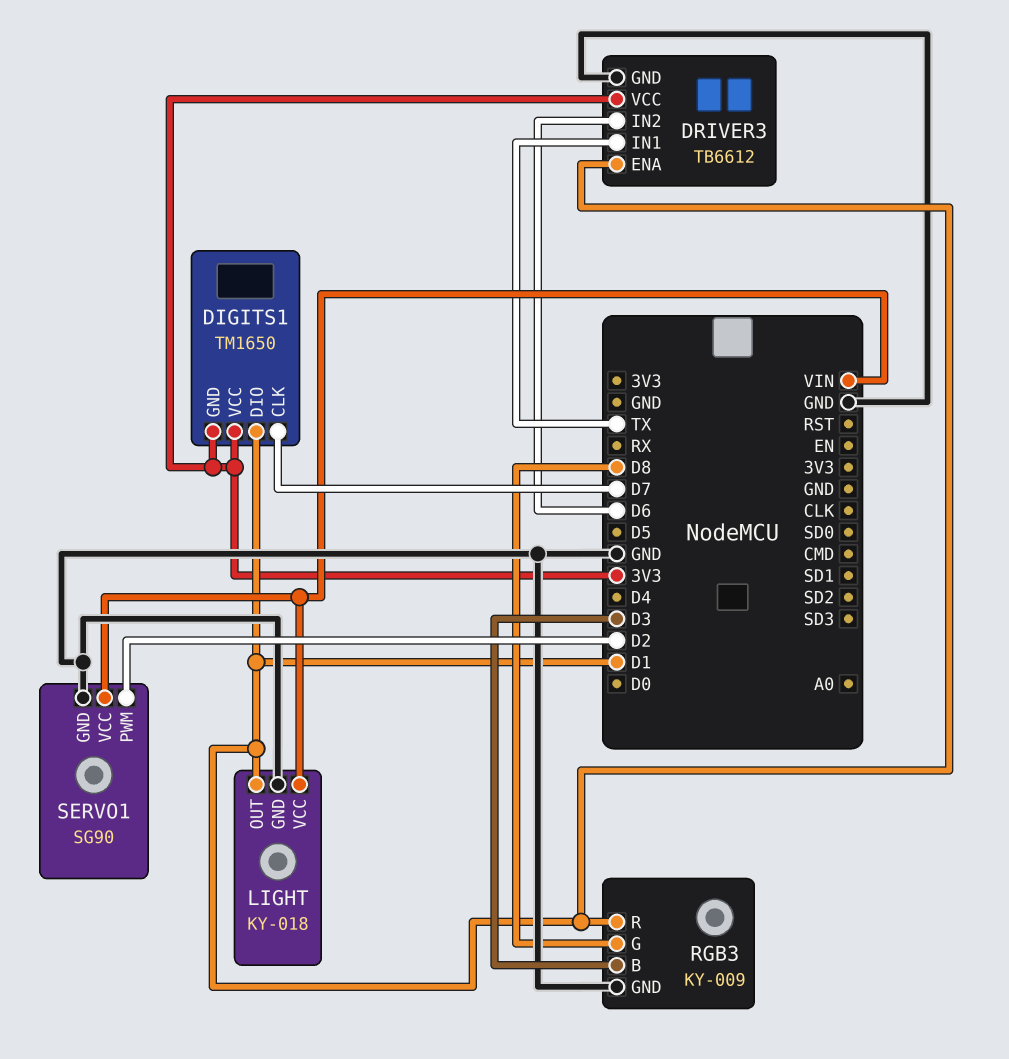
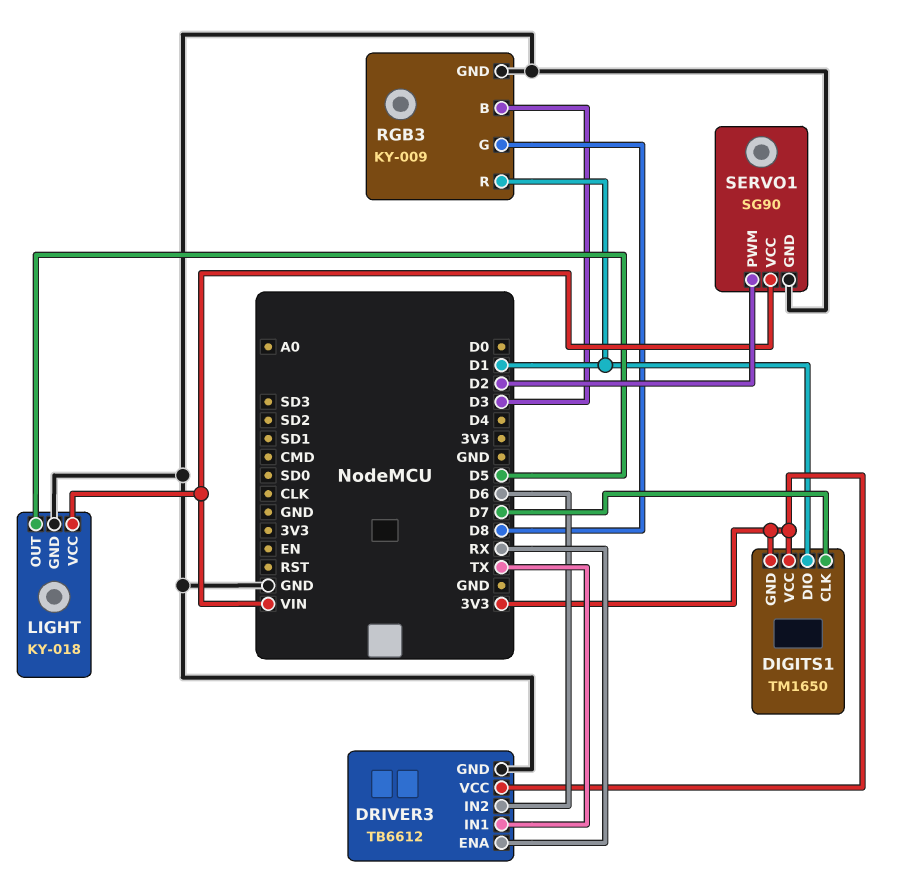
DRIVER3 pin ENA: D1 -> RX
LIGHT pin OUT: D1 -> D5

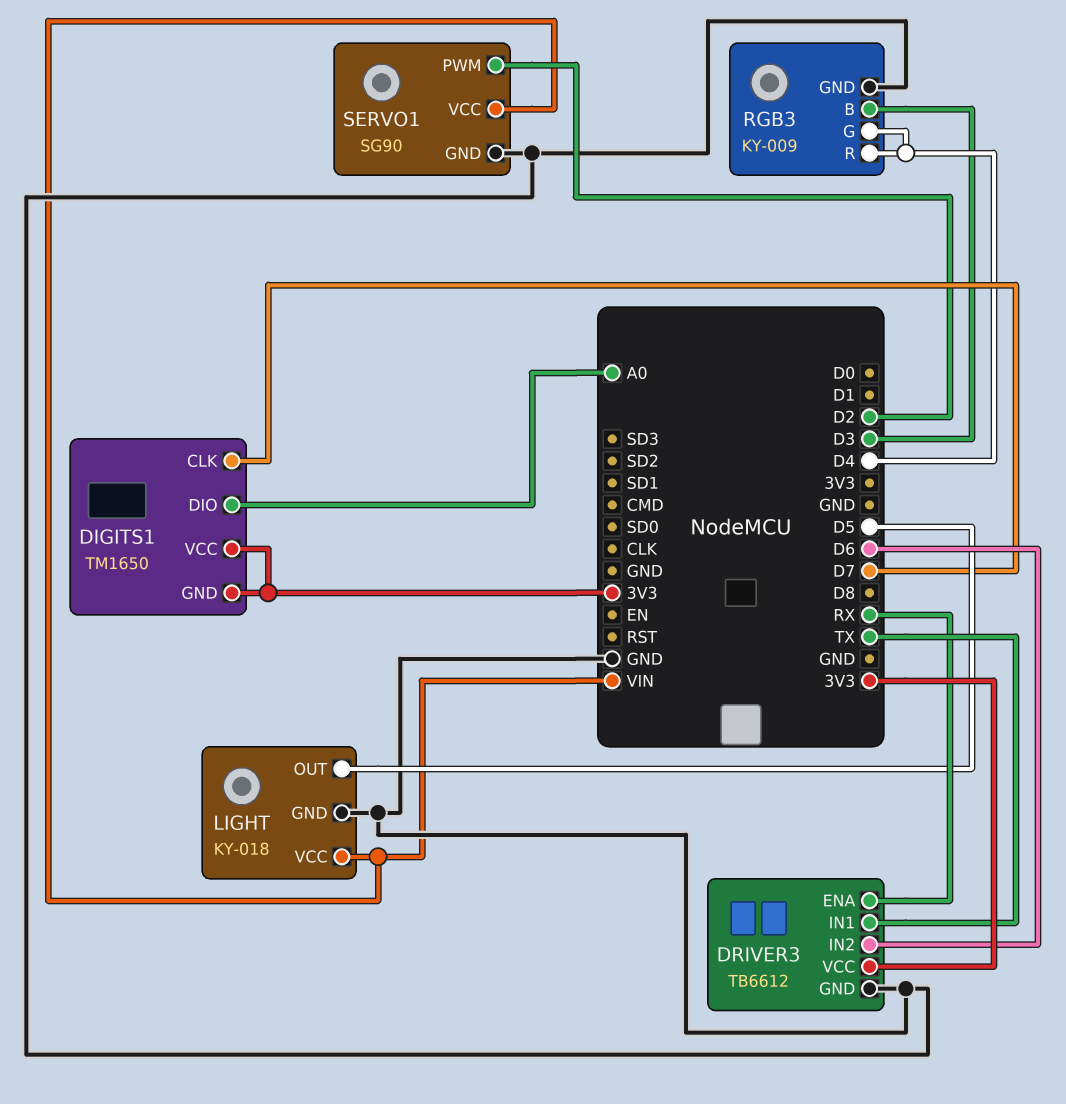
DIGITS1 pin DIO: D1 -> A0
RGB3 pin G: D8 -> D4
RGB3 pin R: D1 -> D4

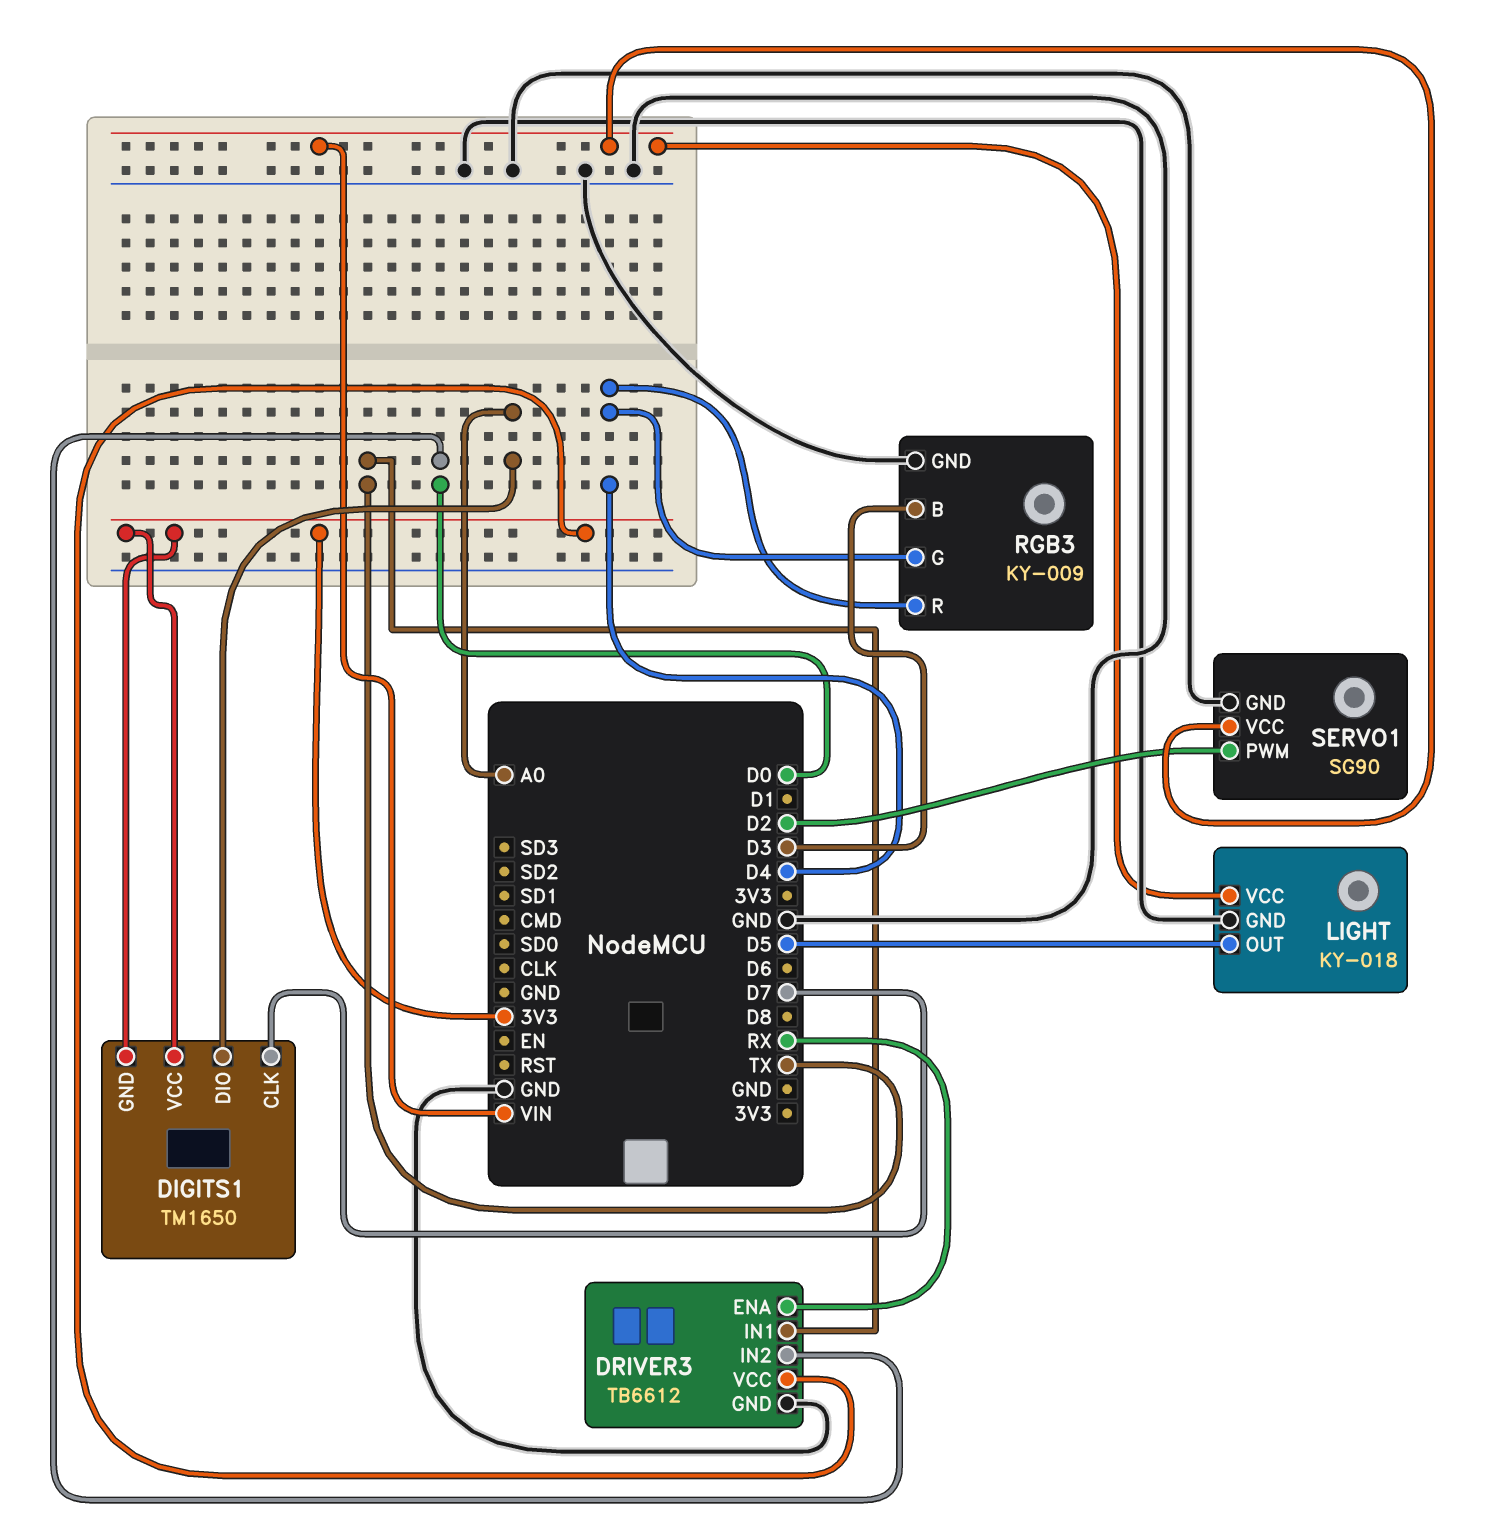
DRIVER3 pin IN2: D6 -> D0

